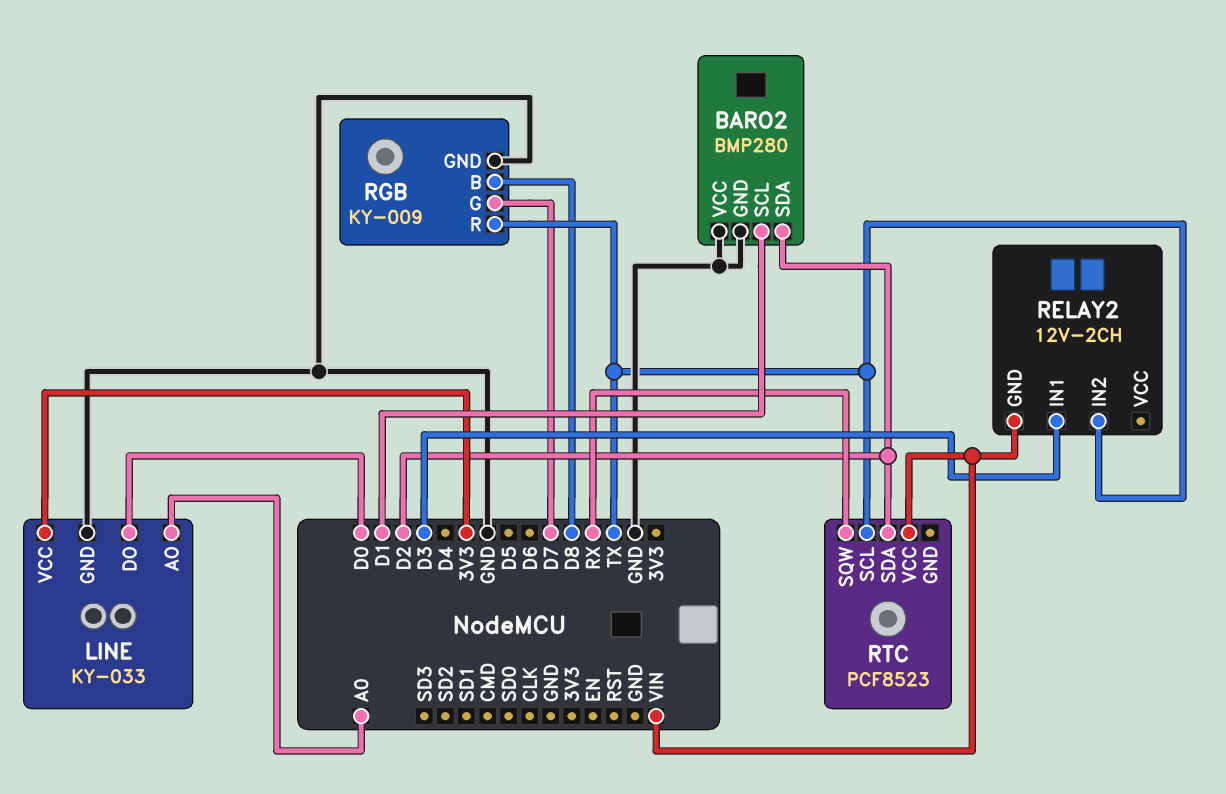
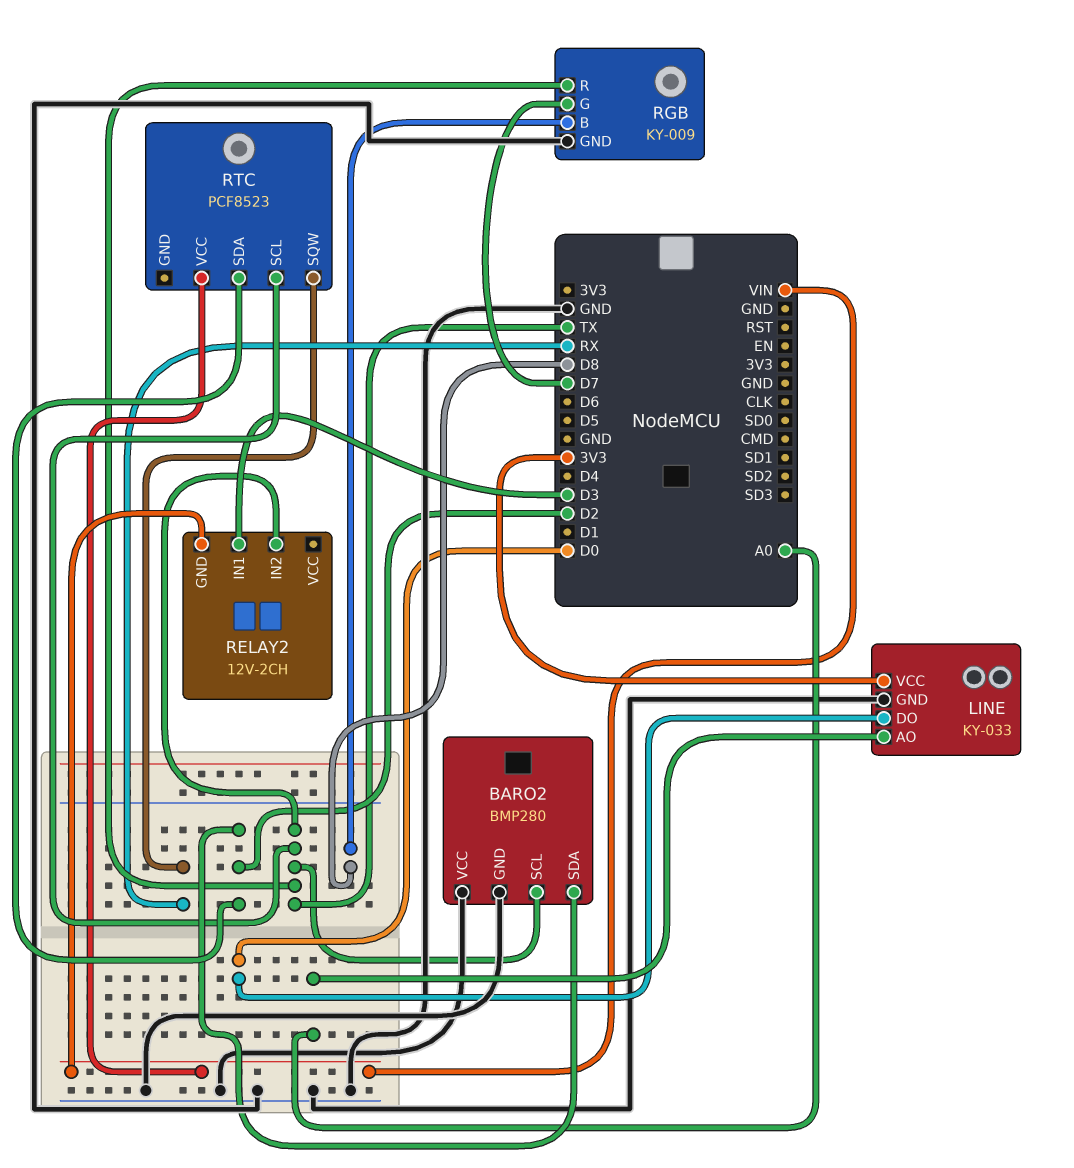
BARO2 pin SCL: D1 -> TX

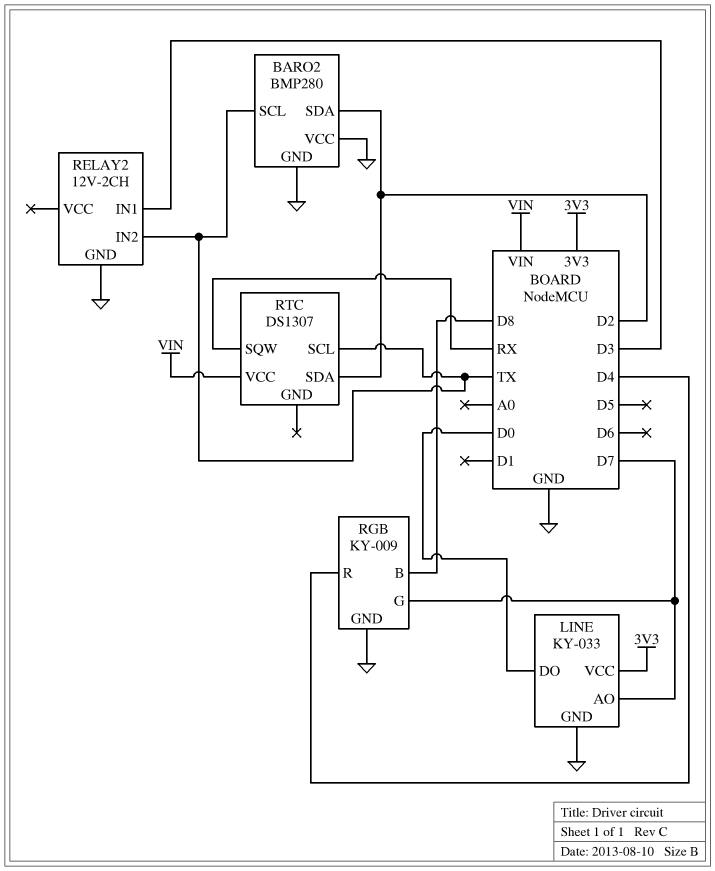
LINE pin AO: A0 -> D7
RELAY2 pin GND: VIN -> GND
RGB pin R: TX -> D4
RTC: PCF8523 -> DS1307

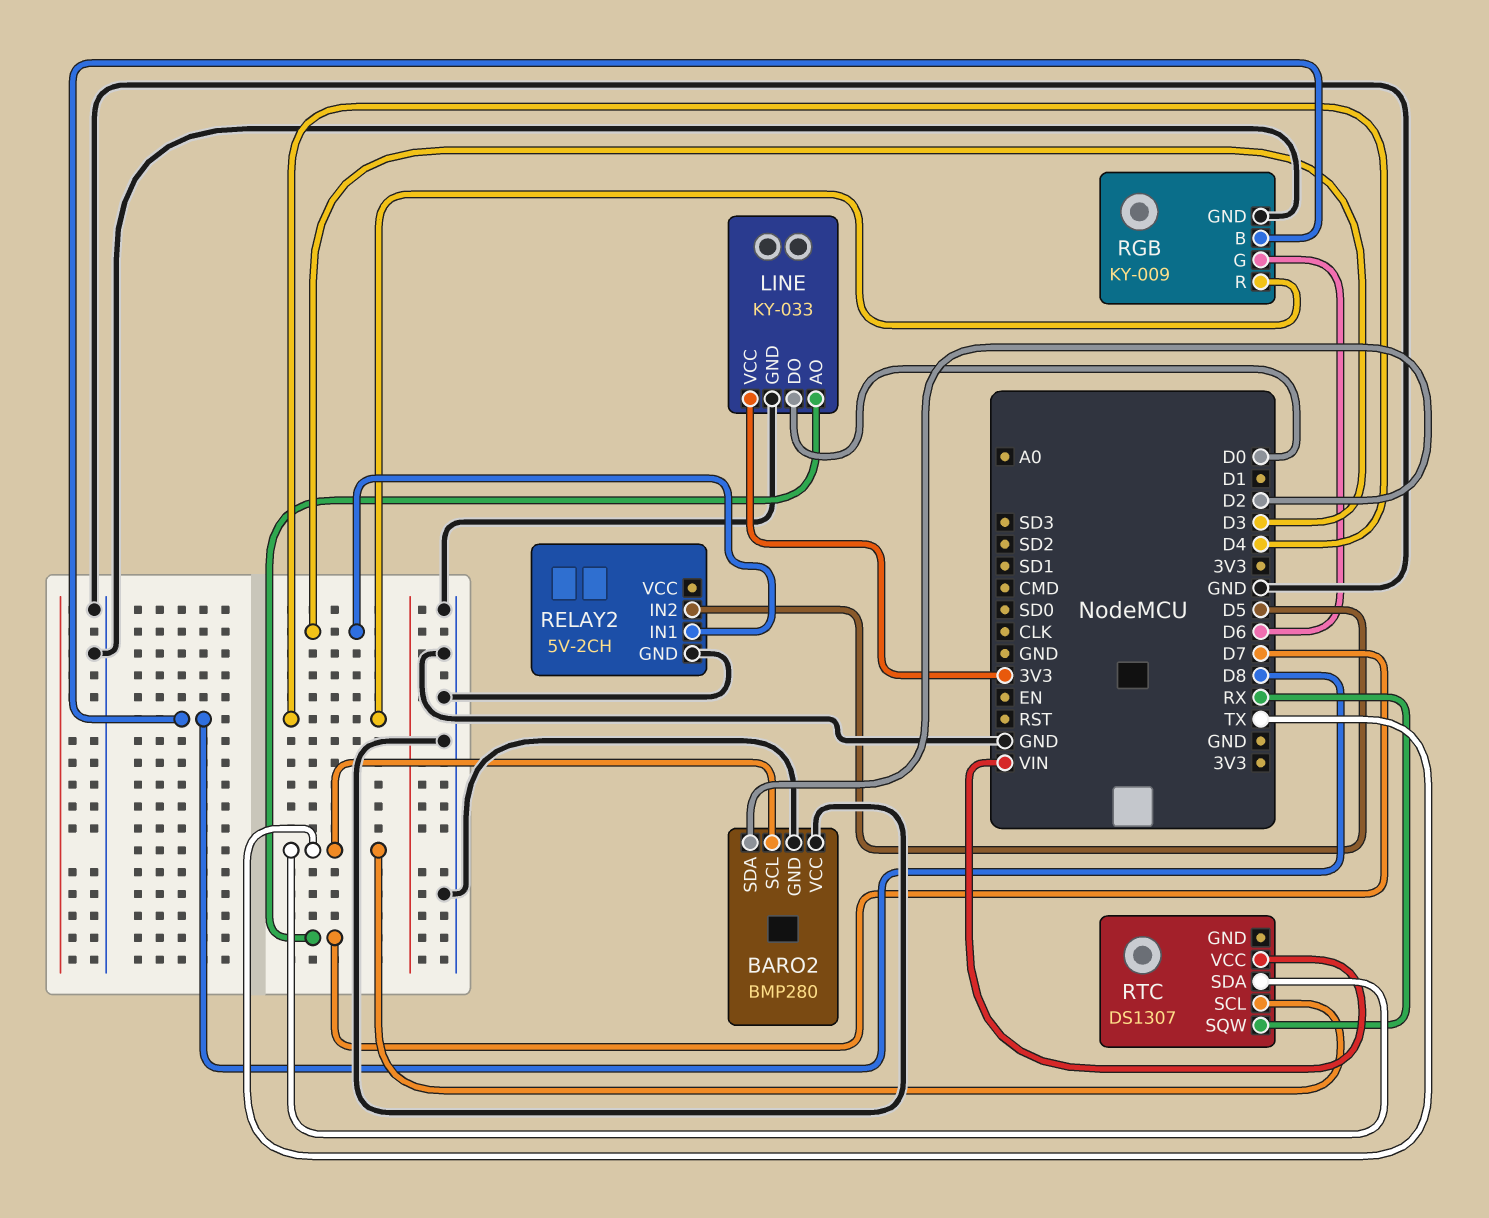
RELAY2: 12V-2CH -> 5V-2CH
RELAY2 pin IN2: TX -> D5
RGB pin G: D7 -> D6
RTC pin SDA: D2 -> TX

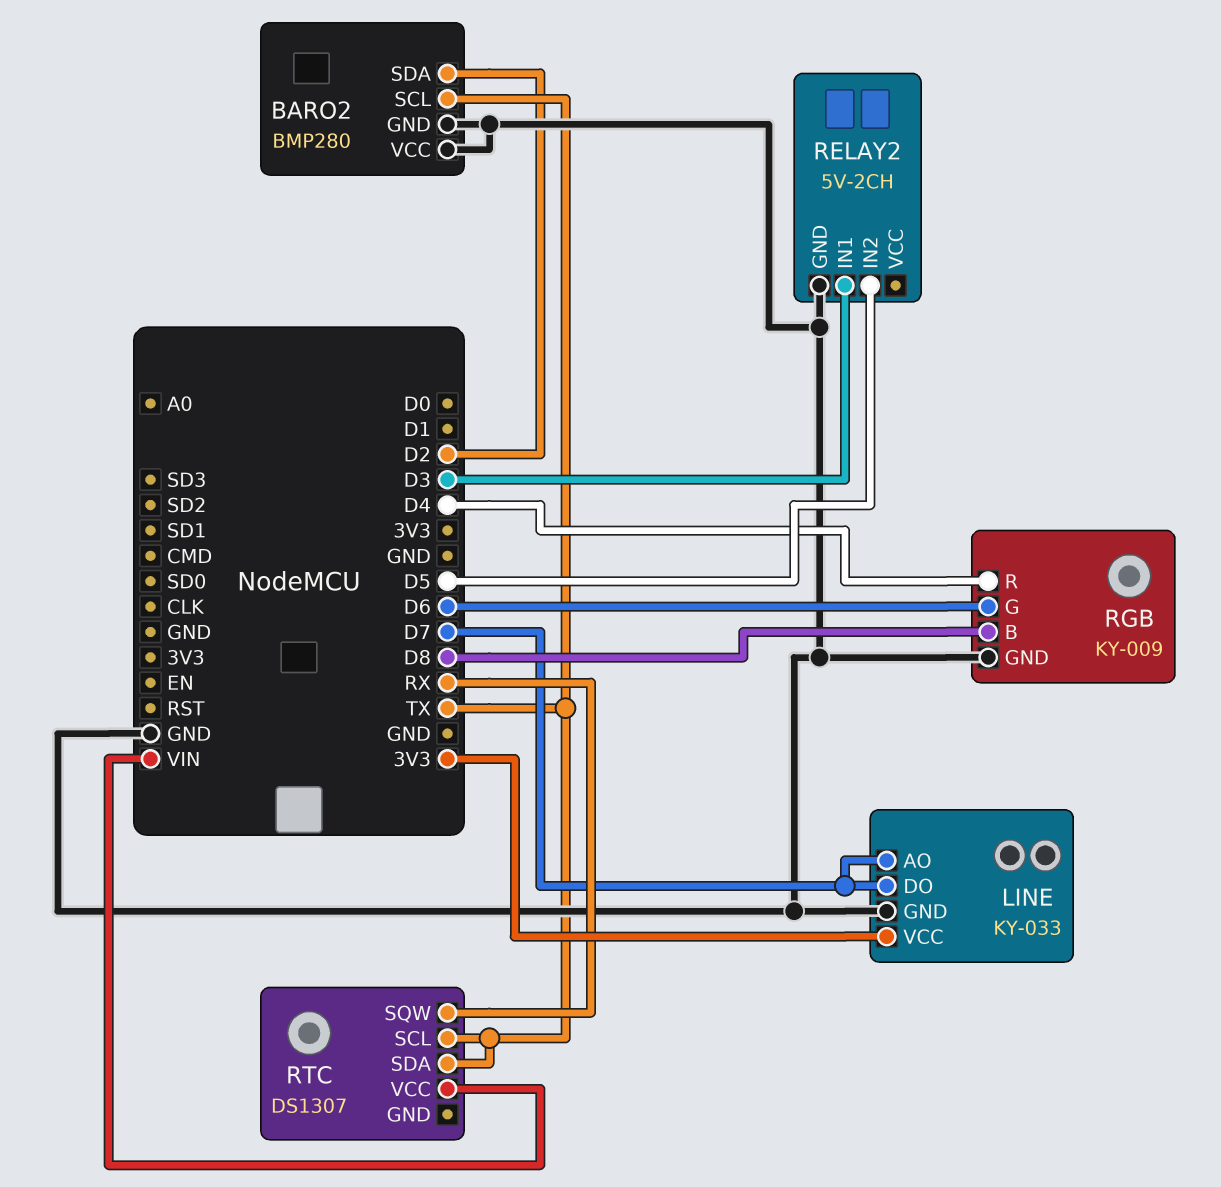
LINE pin DO: D0 -> D7

